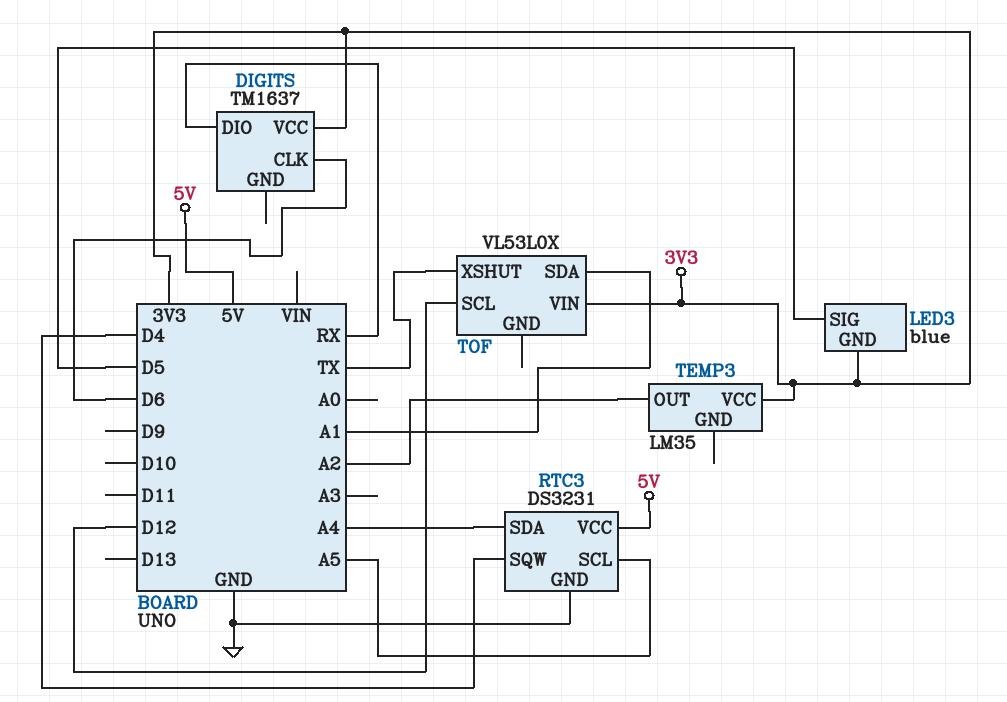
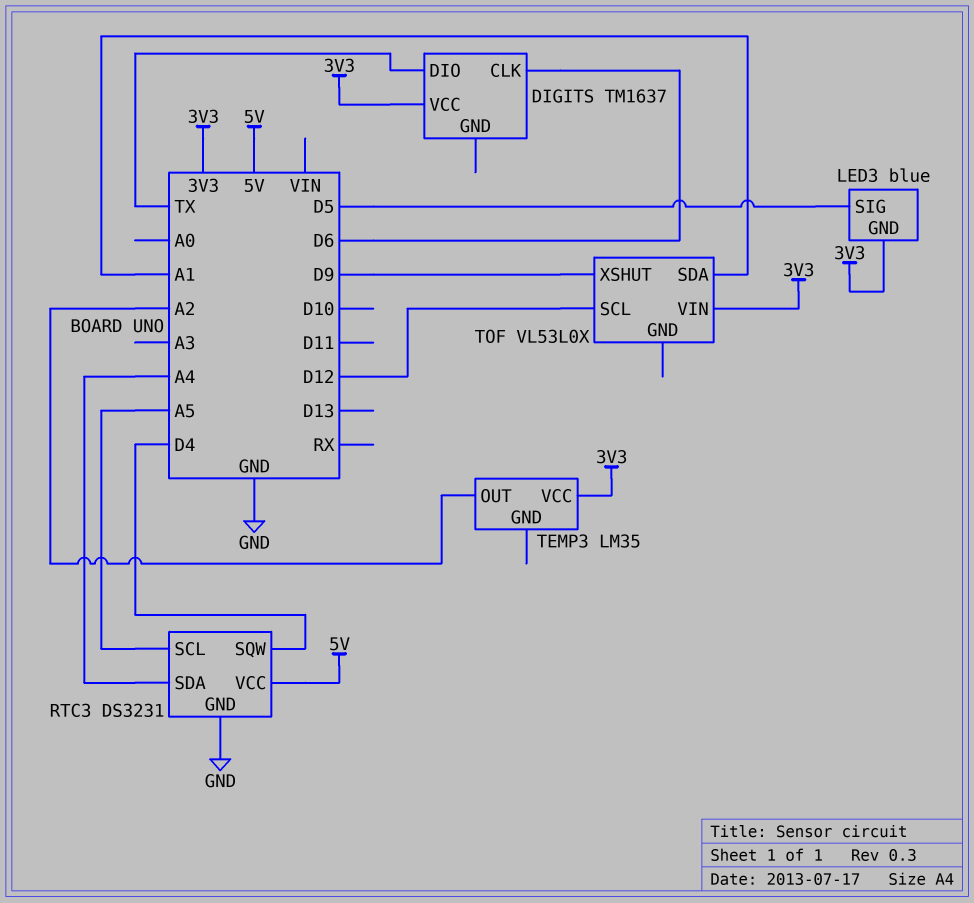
DIGITS pin DIO: RX -> TX
TOF pin XSHUT: TX -> D9

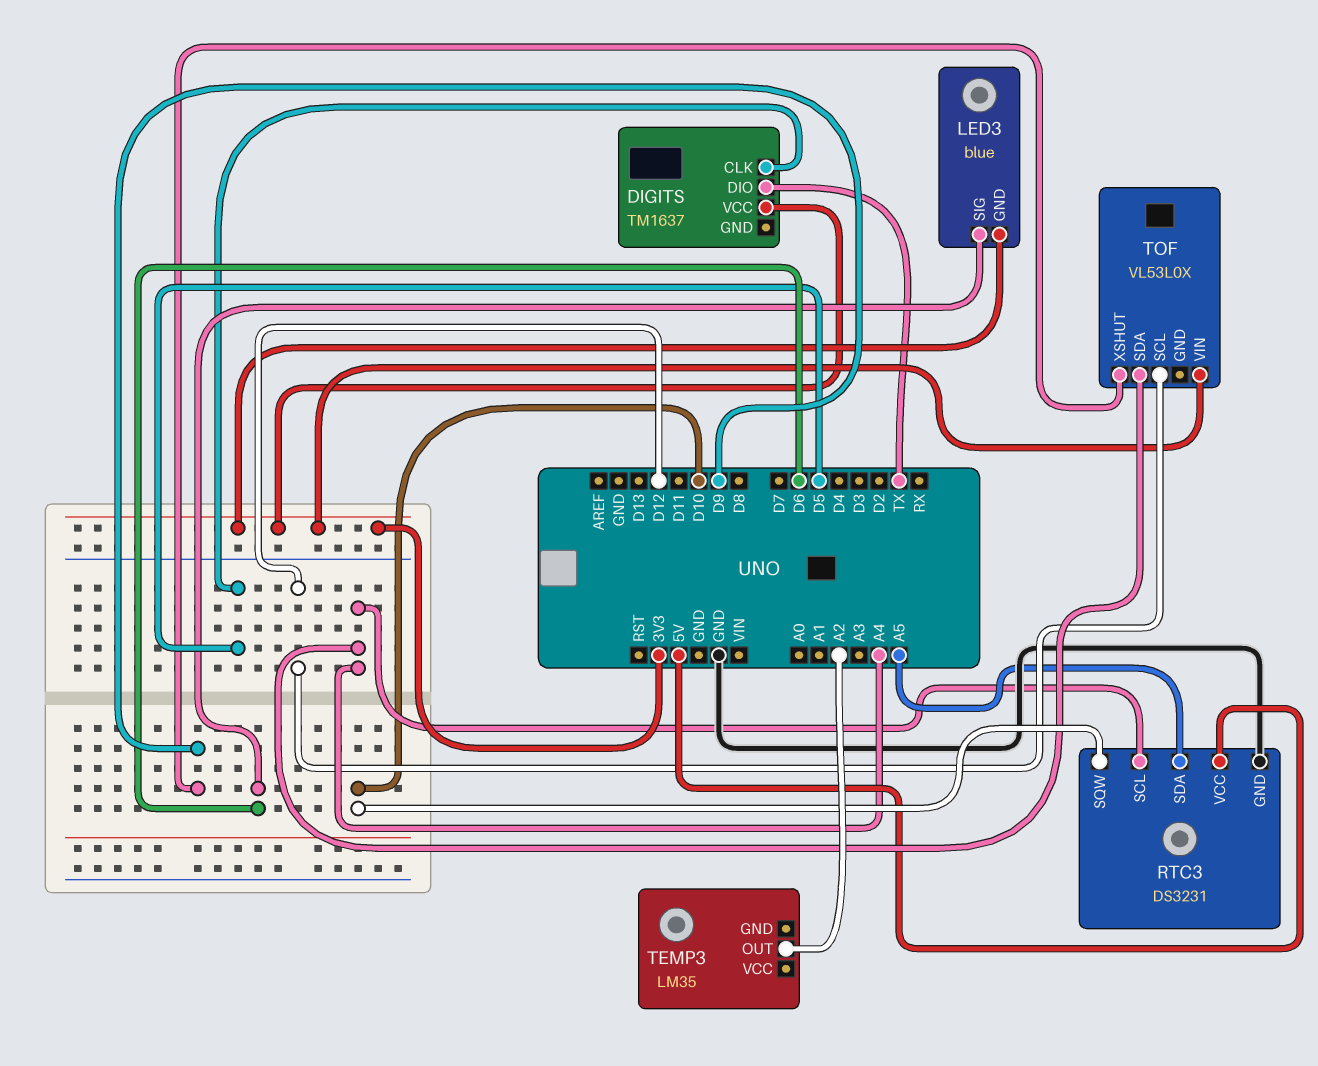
DIGITS pin CLK: D6 -> D5
LED3 pin SIG: D5 -> D6
RTC3 pin SCL: A5 -> A4
RTC3 pin SDA: A4 -> A5
RTC3 pin SQW: D4 -> D10
TEMP3 pin VCC: 3V3 -> none
TOF pin SDA: A1 -> A4

